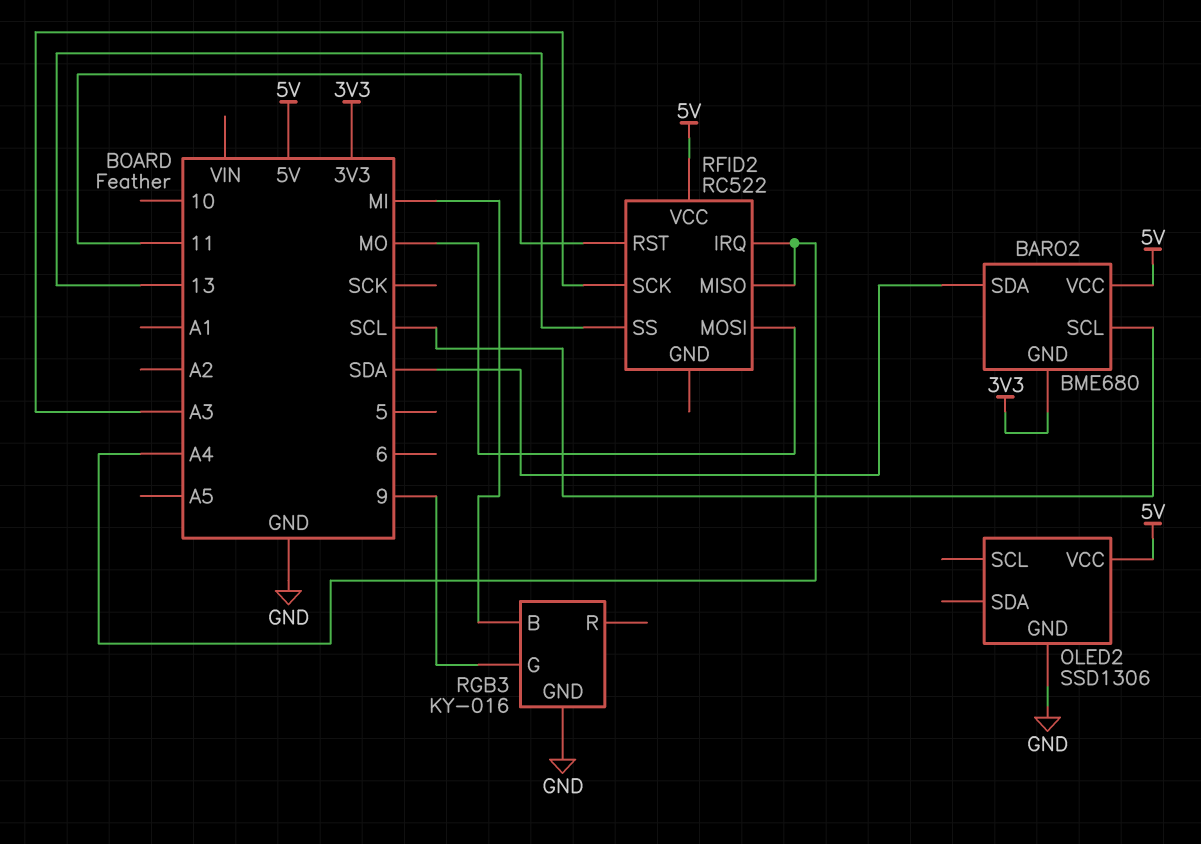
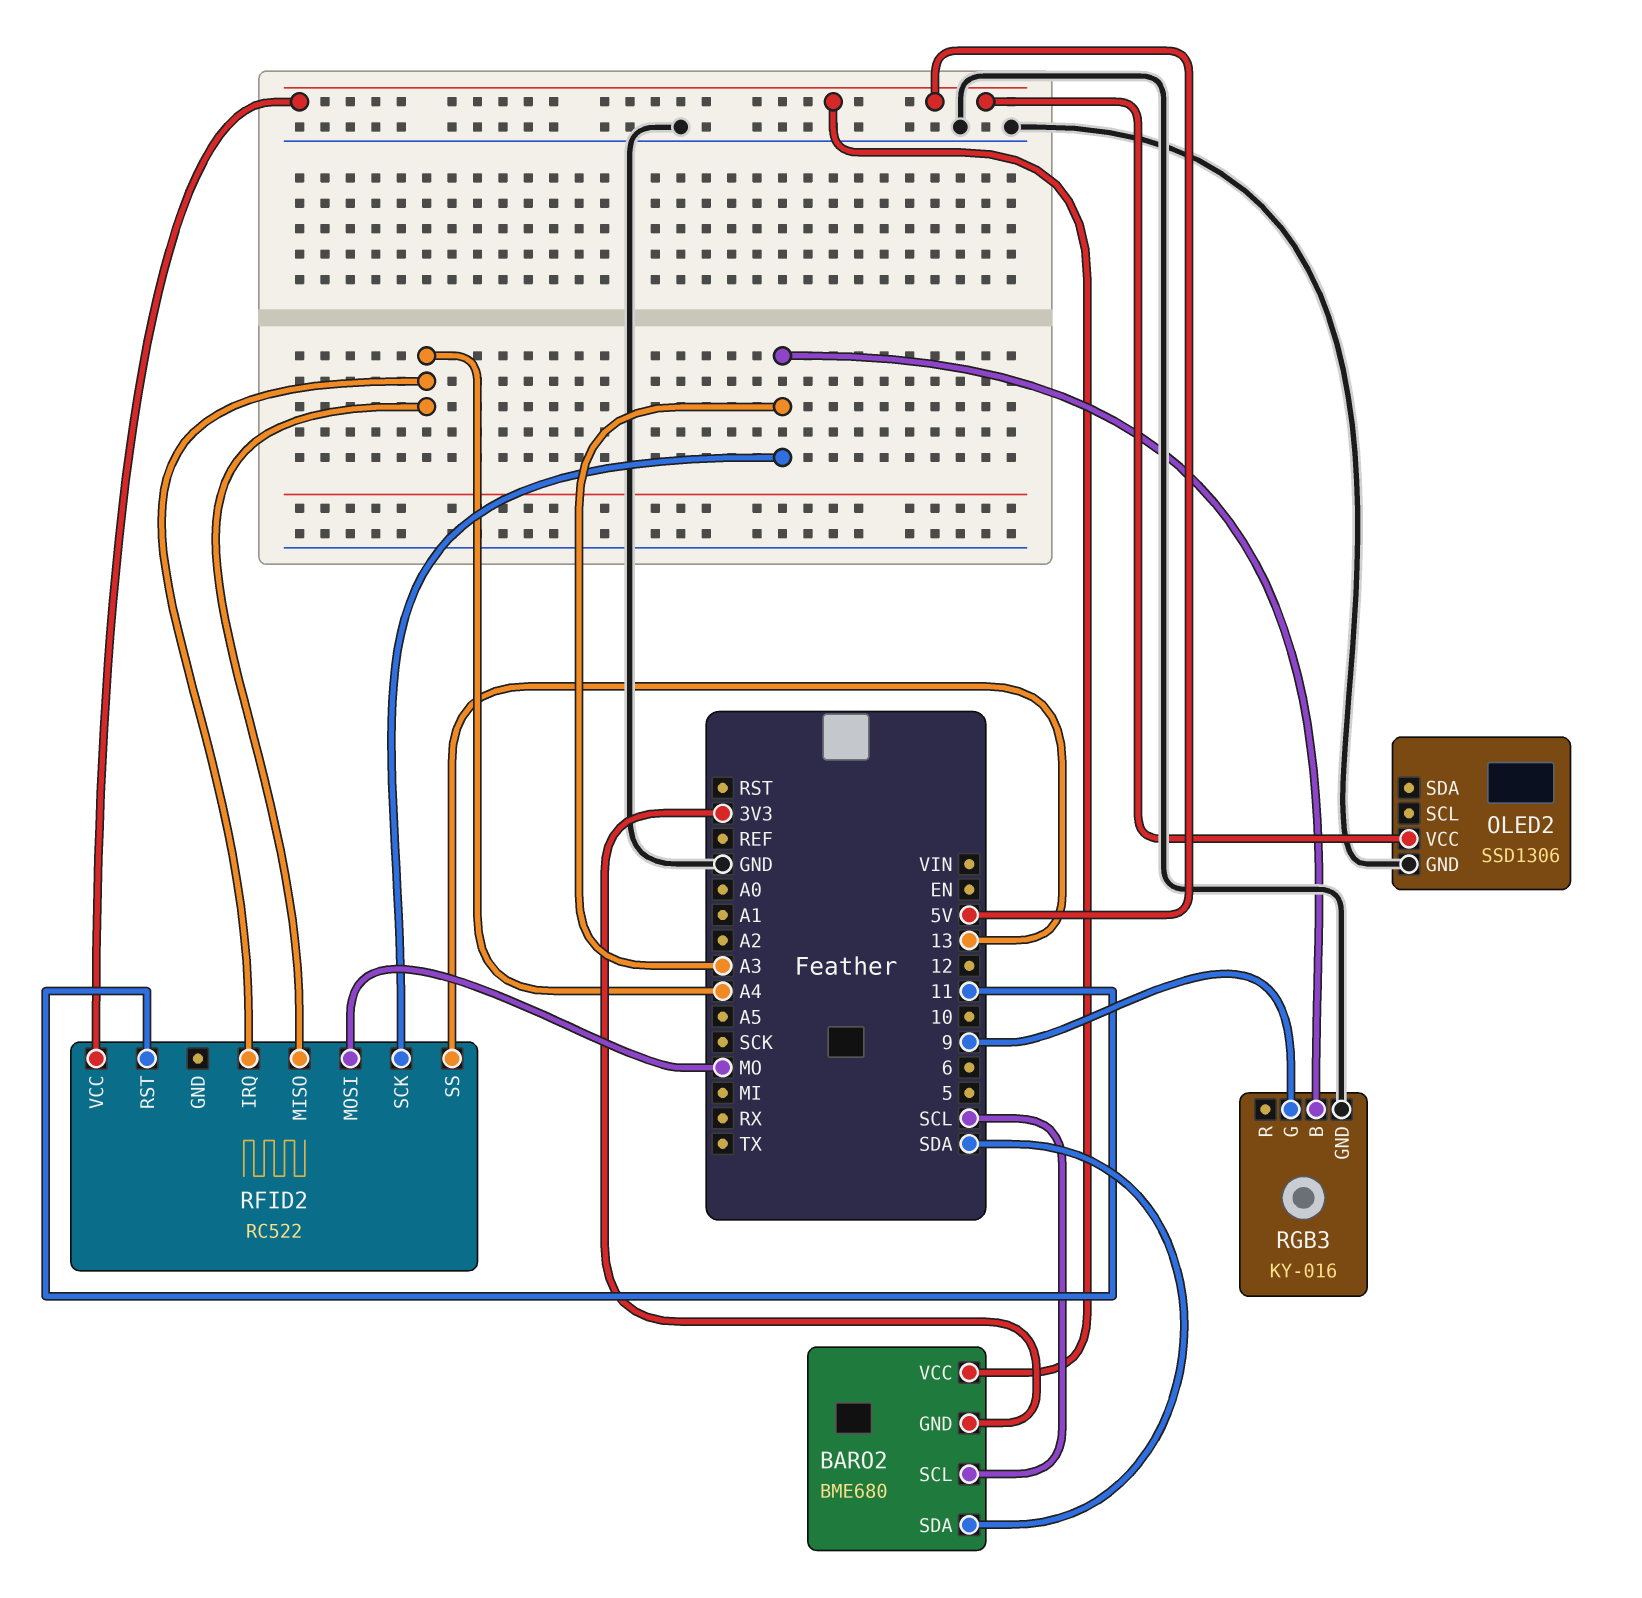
RGB3 pin B: MI -> A3

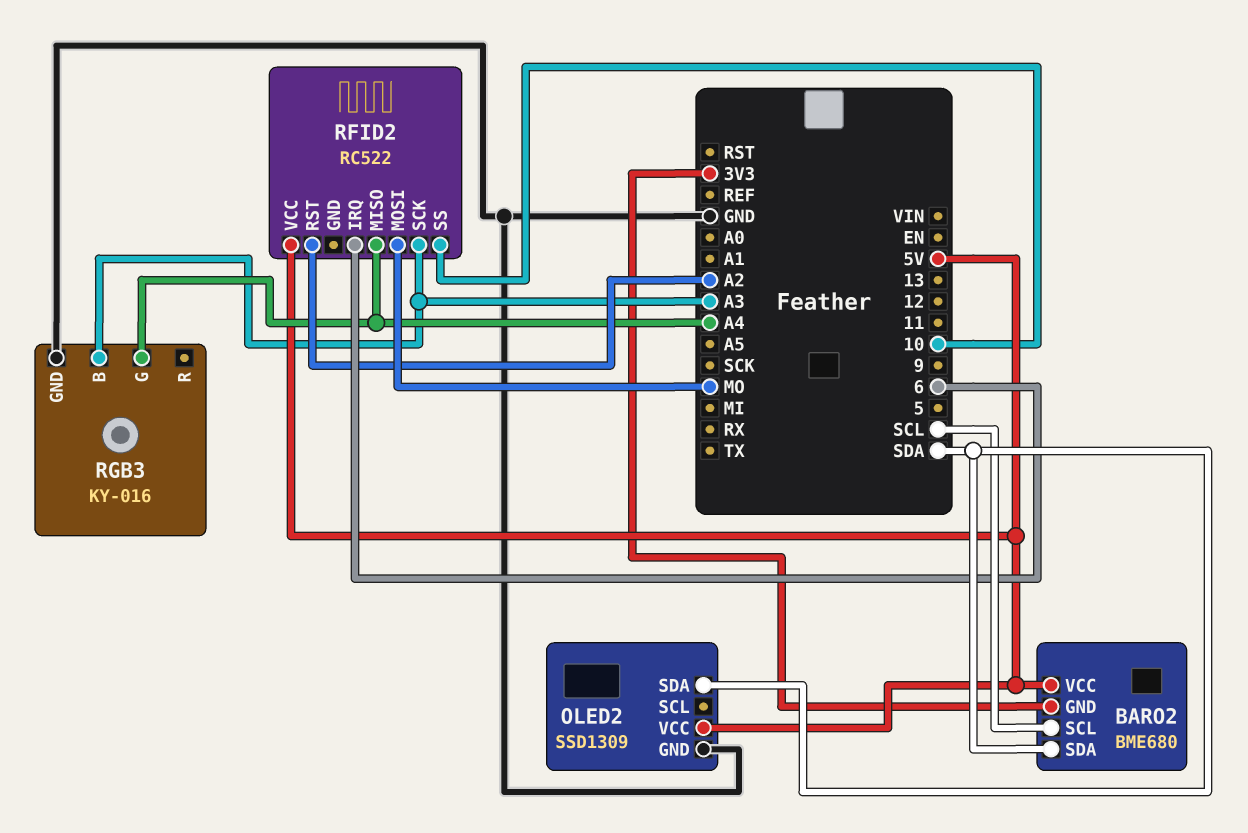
OLED2: SSD1306 -> SSD1309
OLED2 pin SDA: none -> SDA
RFID2 pin IRQ: A4 -> 6
RFID2 pin RST: 11 -> A2
RFID2 pin SS: 13 -> 10
RGB3 pin G: 9 -> A4

